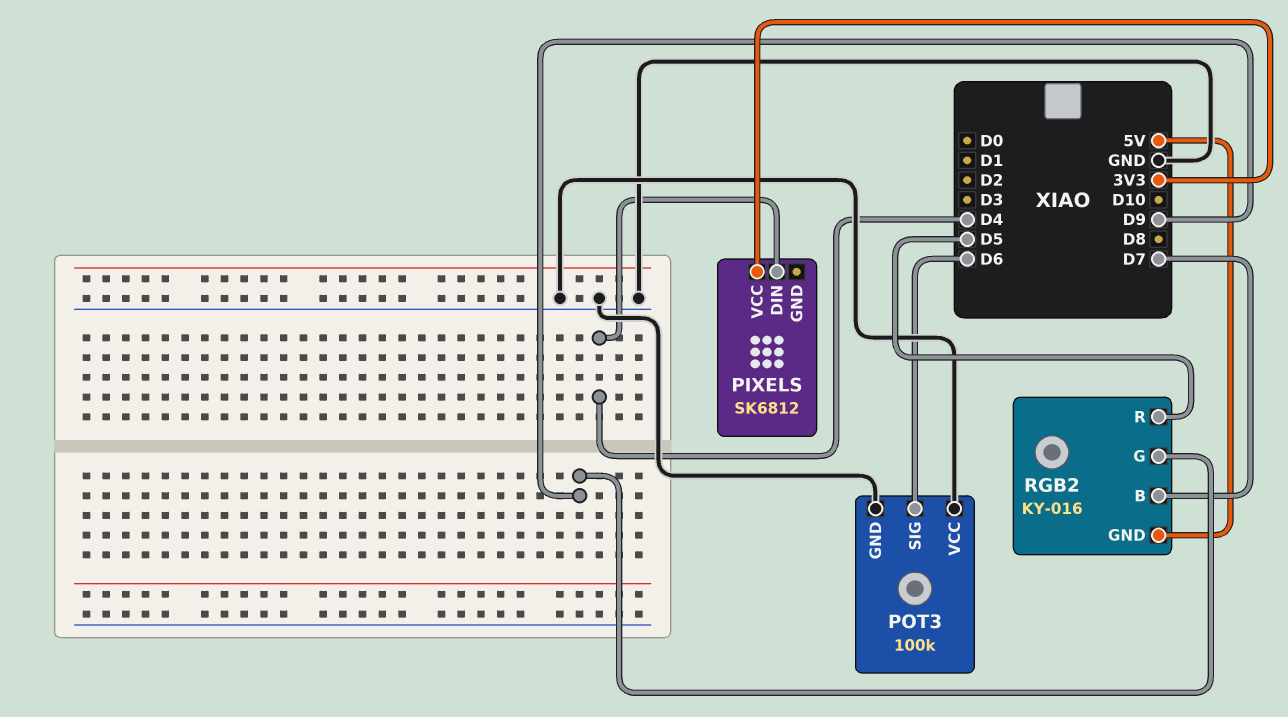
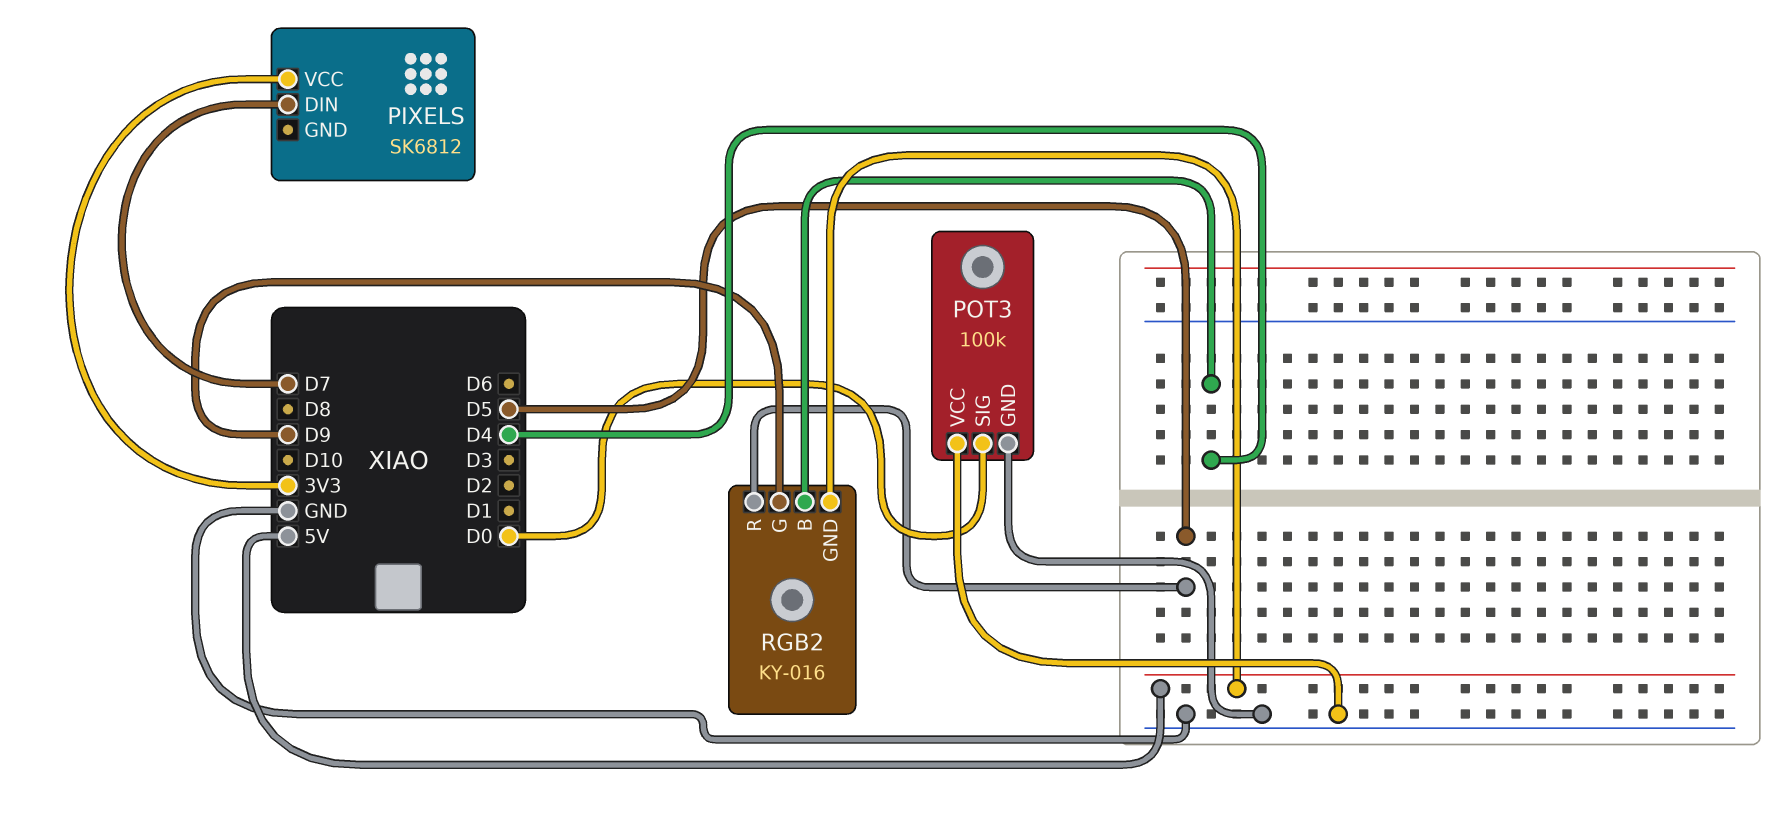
PIXELS pin DIN: D4 -> D7
POT3 pin SIG: D6 -> D0
RGB2 pin B: D7 -> D4

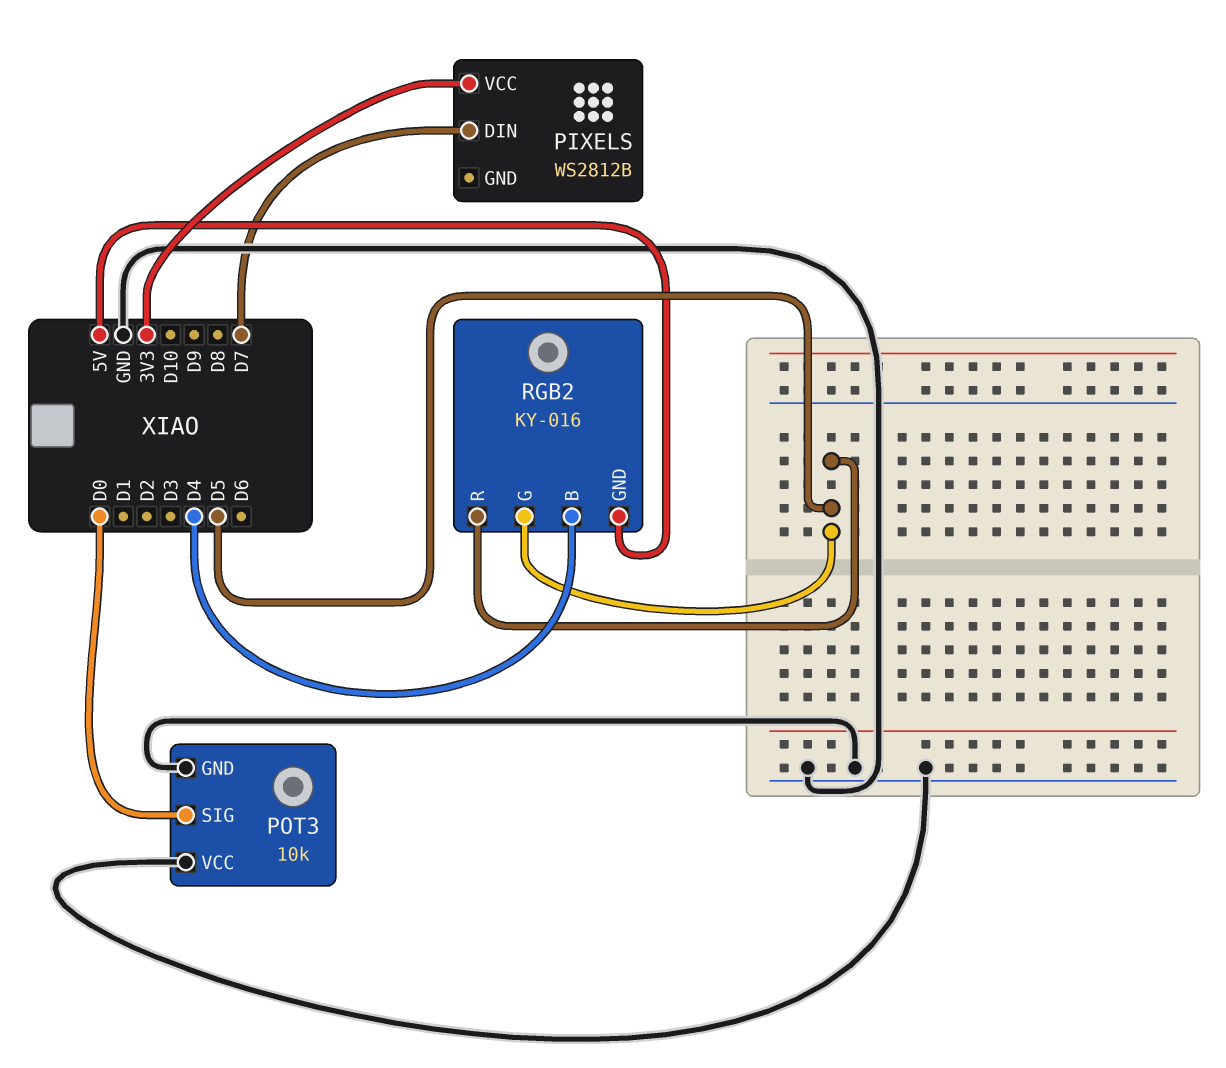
PIXELS: SK6812 -> WS2812B
POT3: 100k -> 10k
RGB2 pin G: D9 -> D5

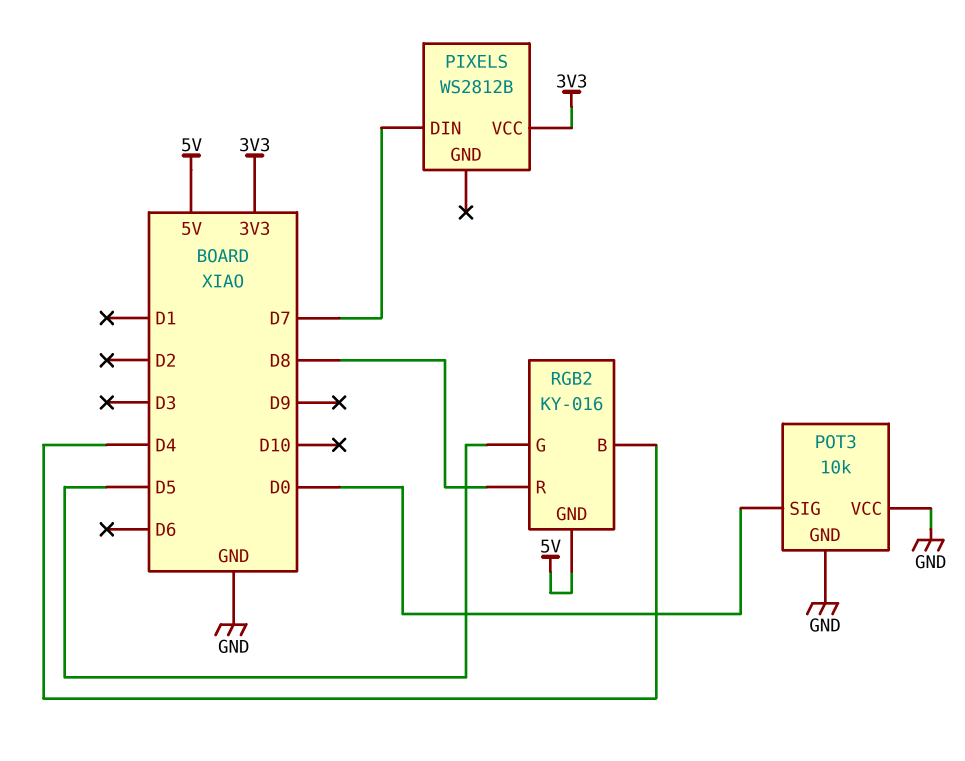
RGB2 pin R: D5 -> D8

